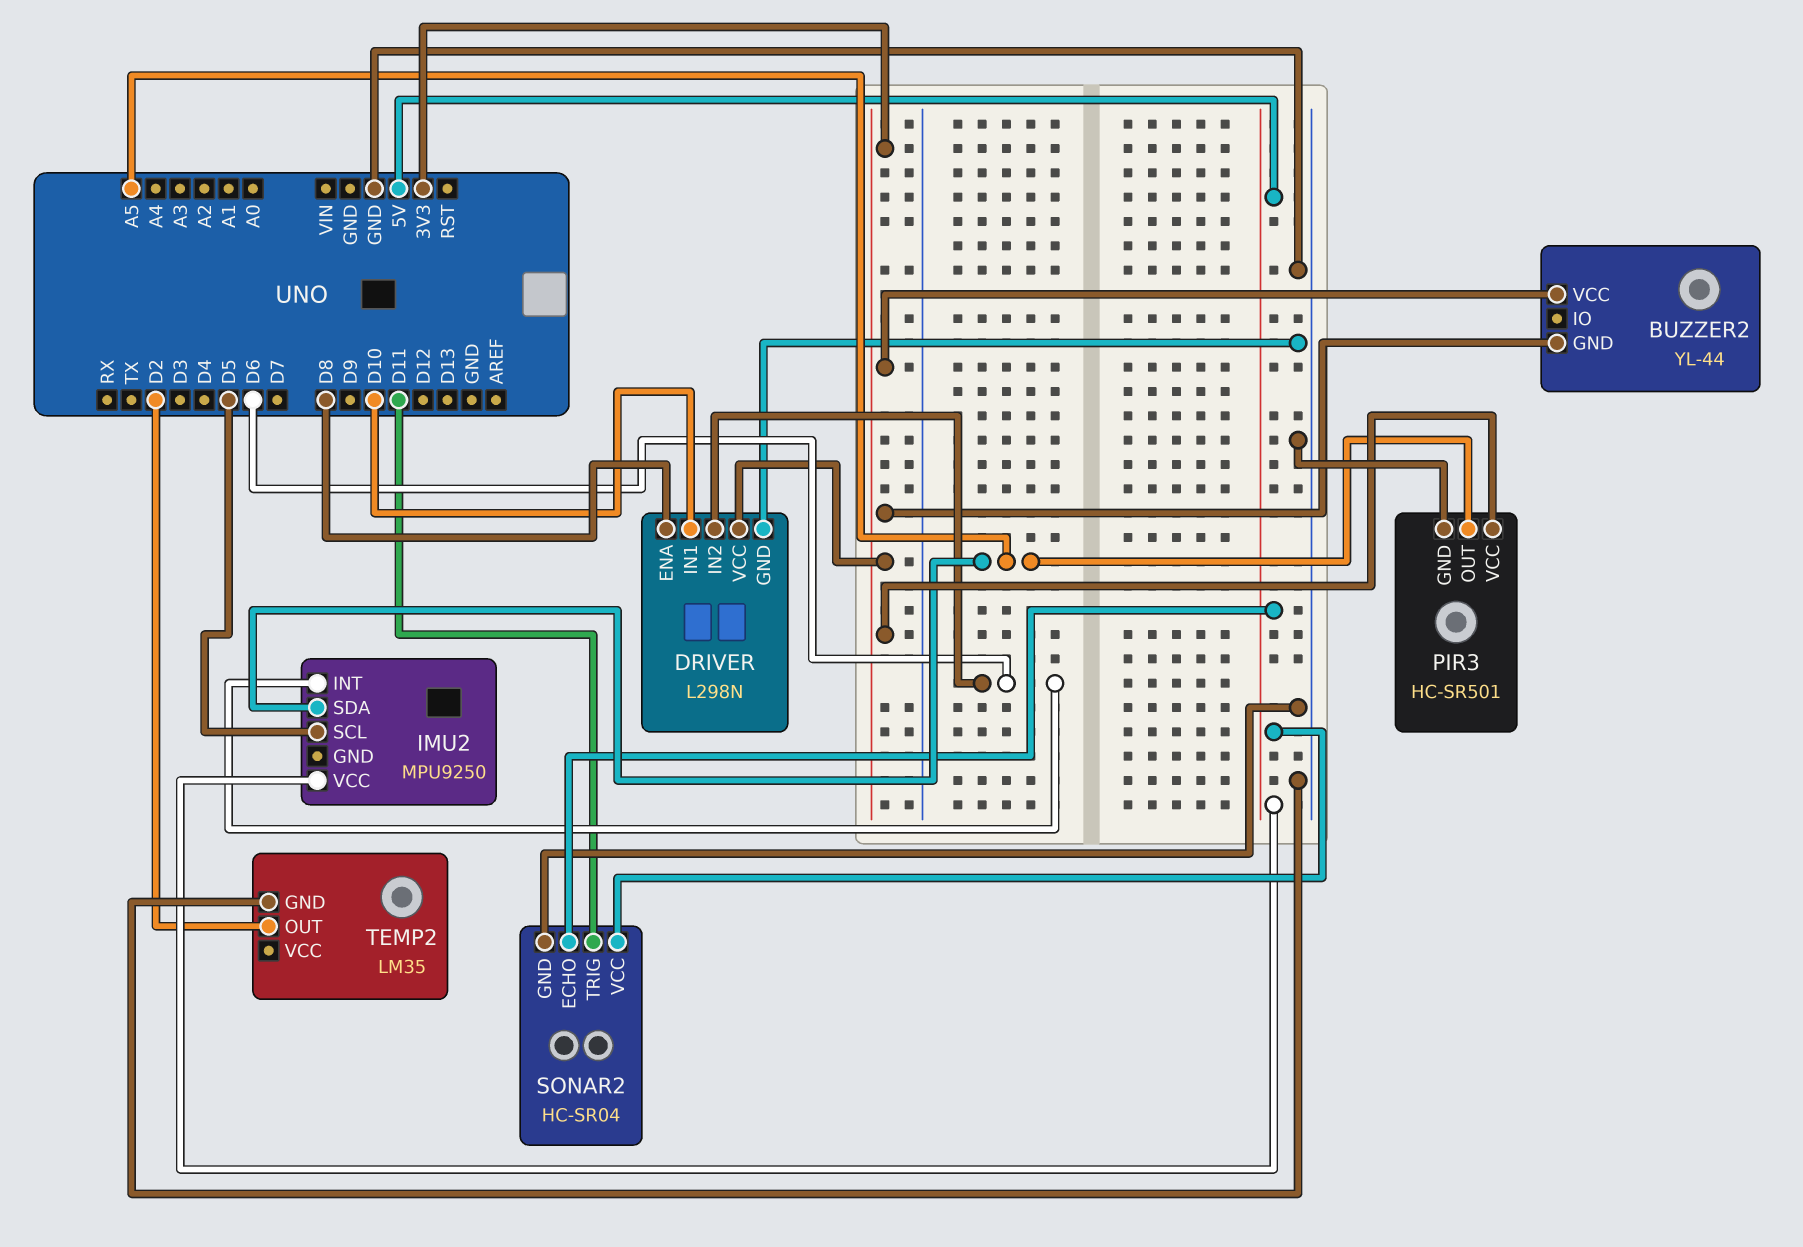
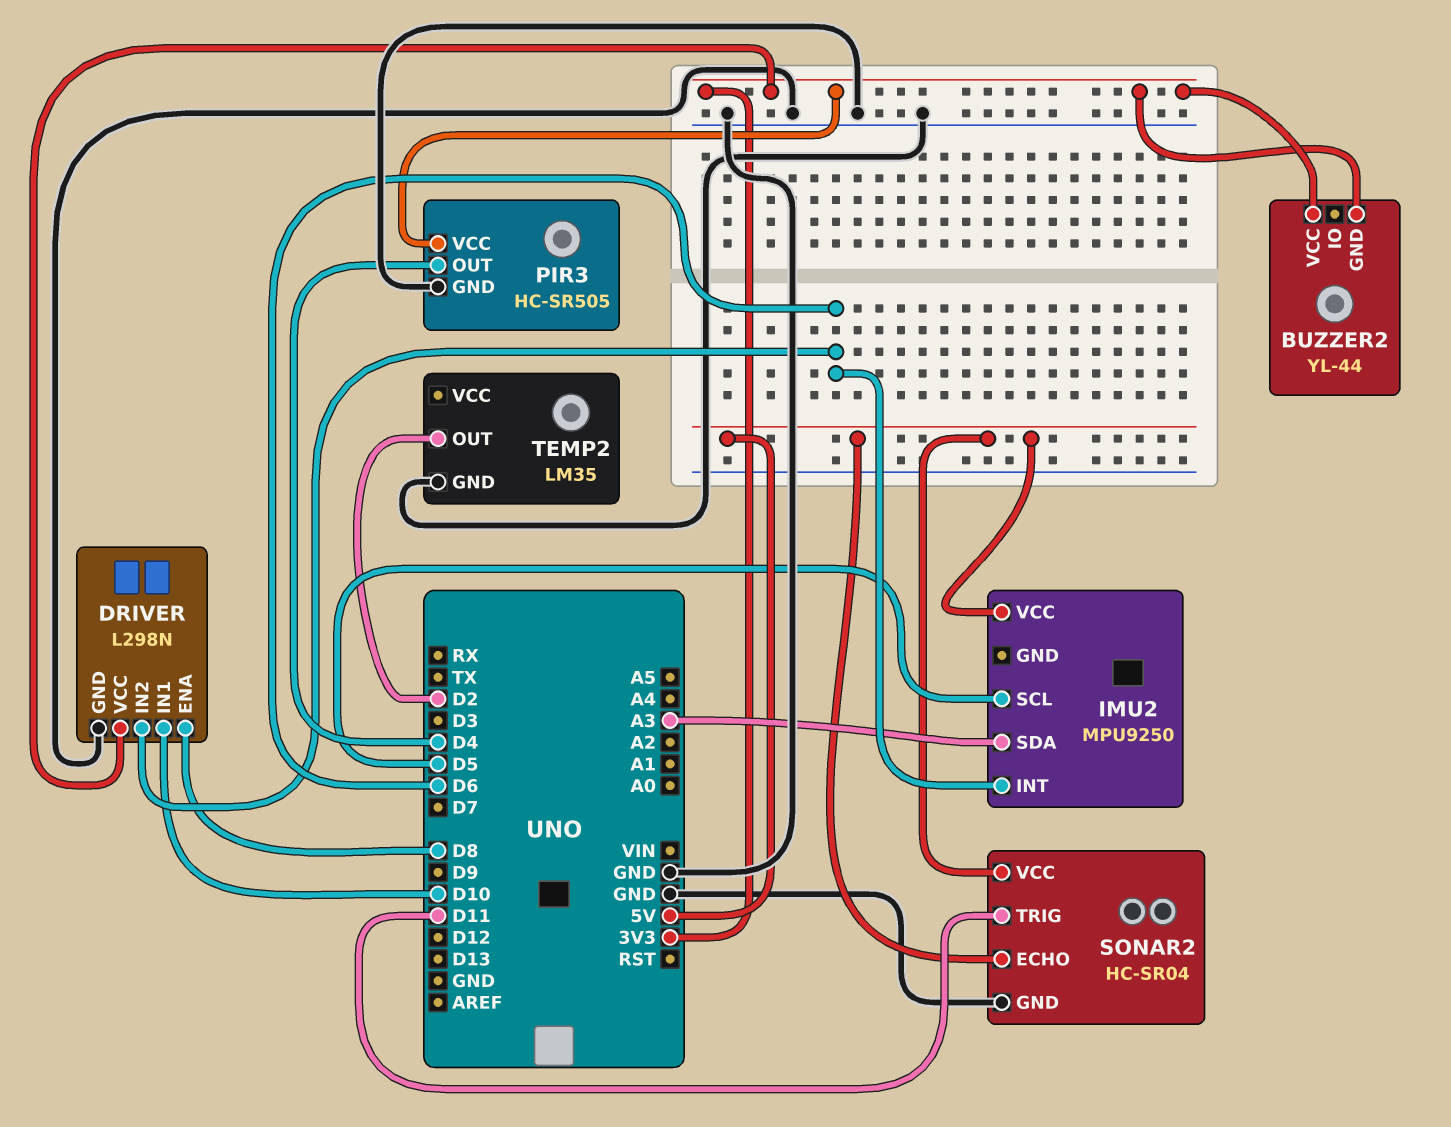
IMU2 pin SDA: A5 -> A3
PIR3: HC-SR501 -> HC-SR505
PIR3 pin OUT: A5 -> D4

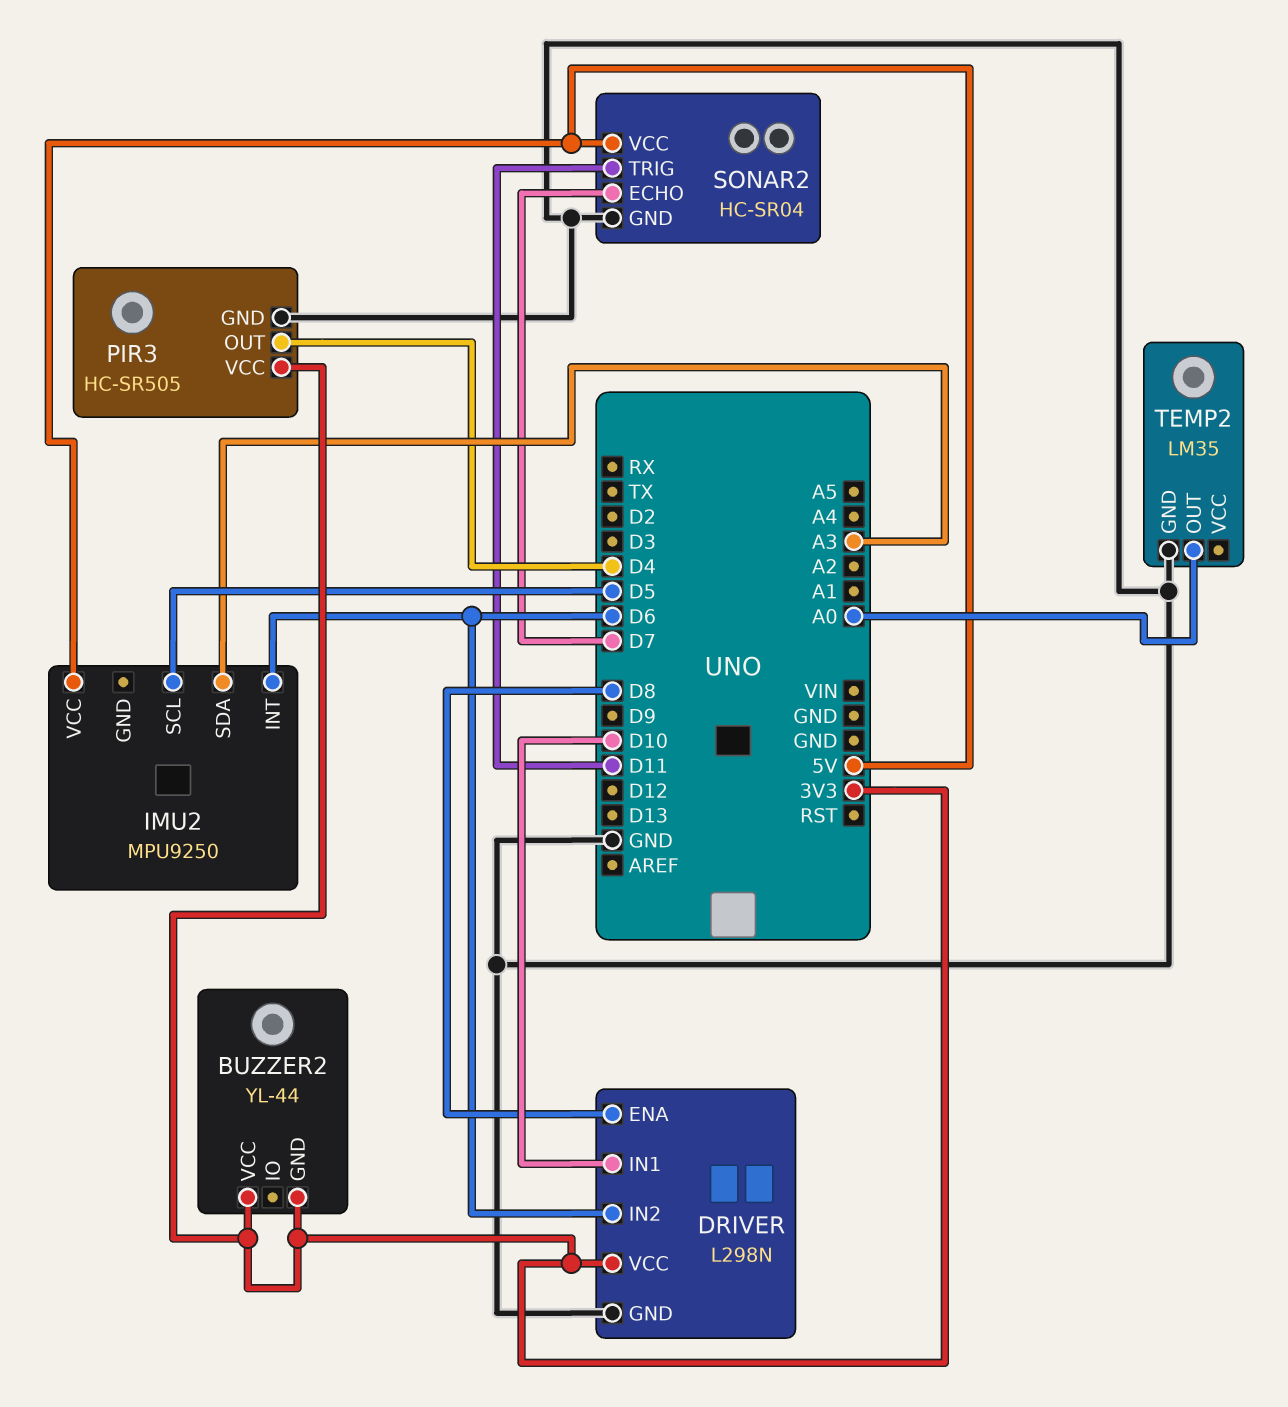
SONAR2 pin ECHO: 5V -> D7
TEMP2 pin OUT: D2 -> A0

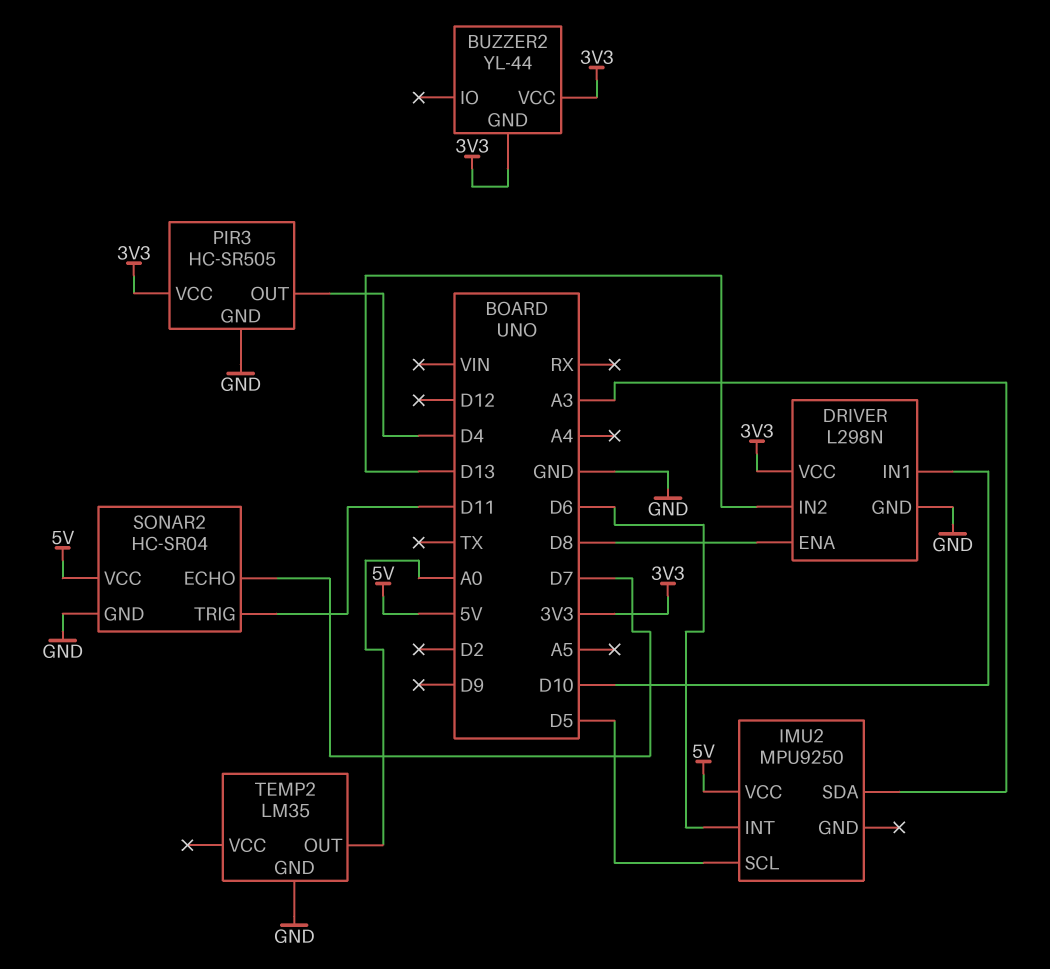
DRIVER pin IN2: D6 -> D13

